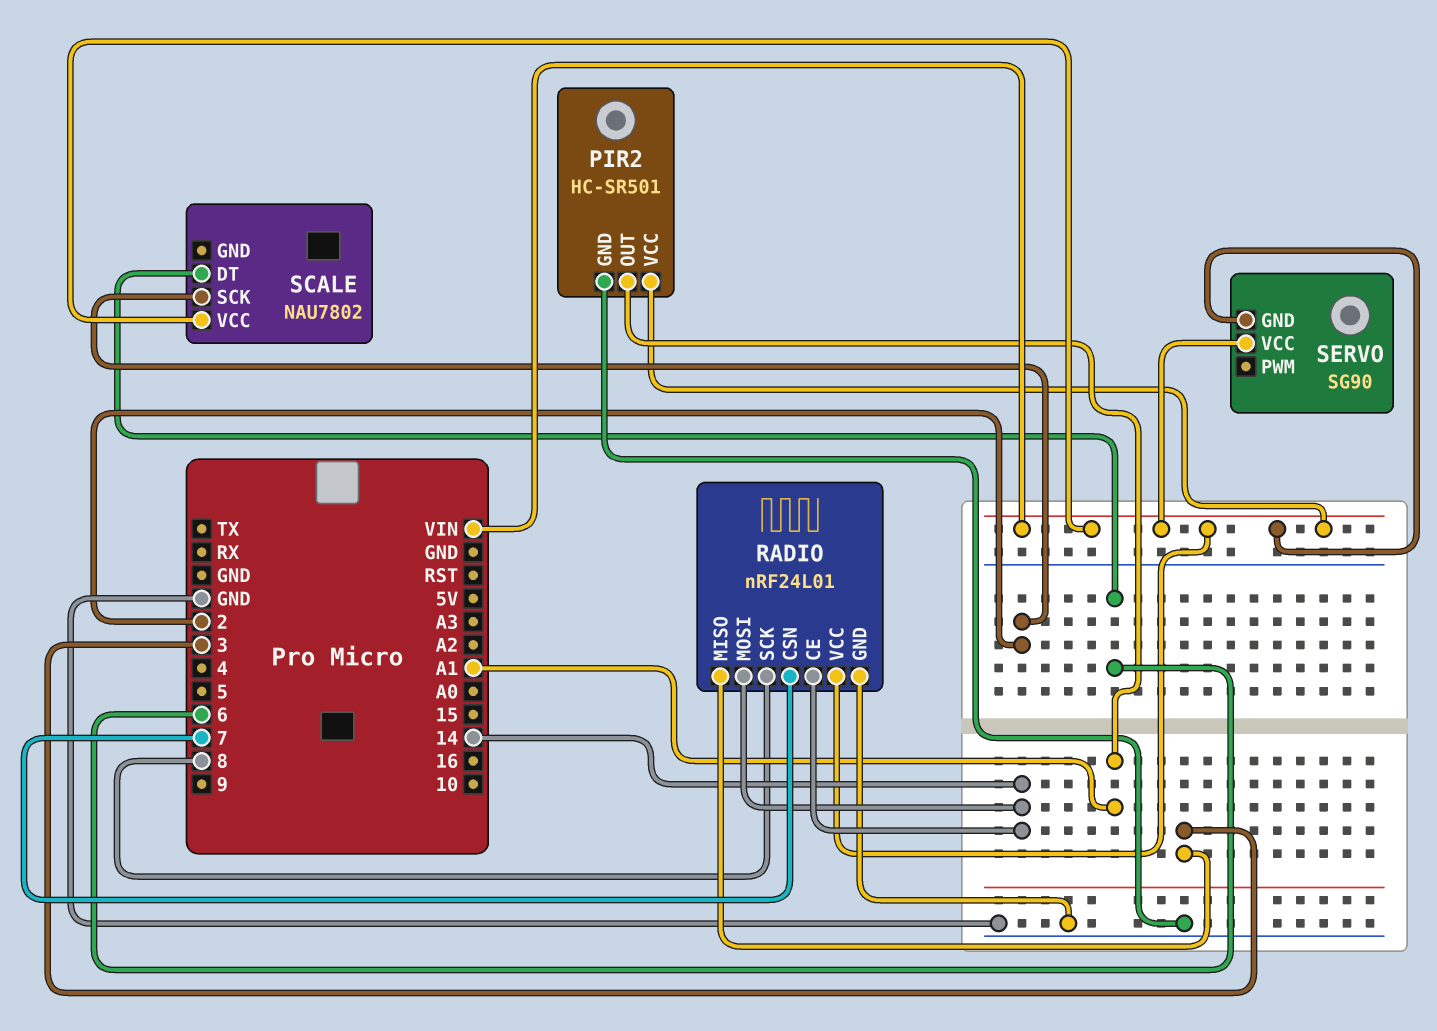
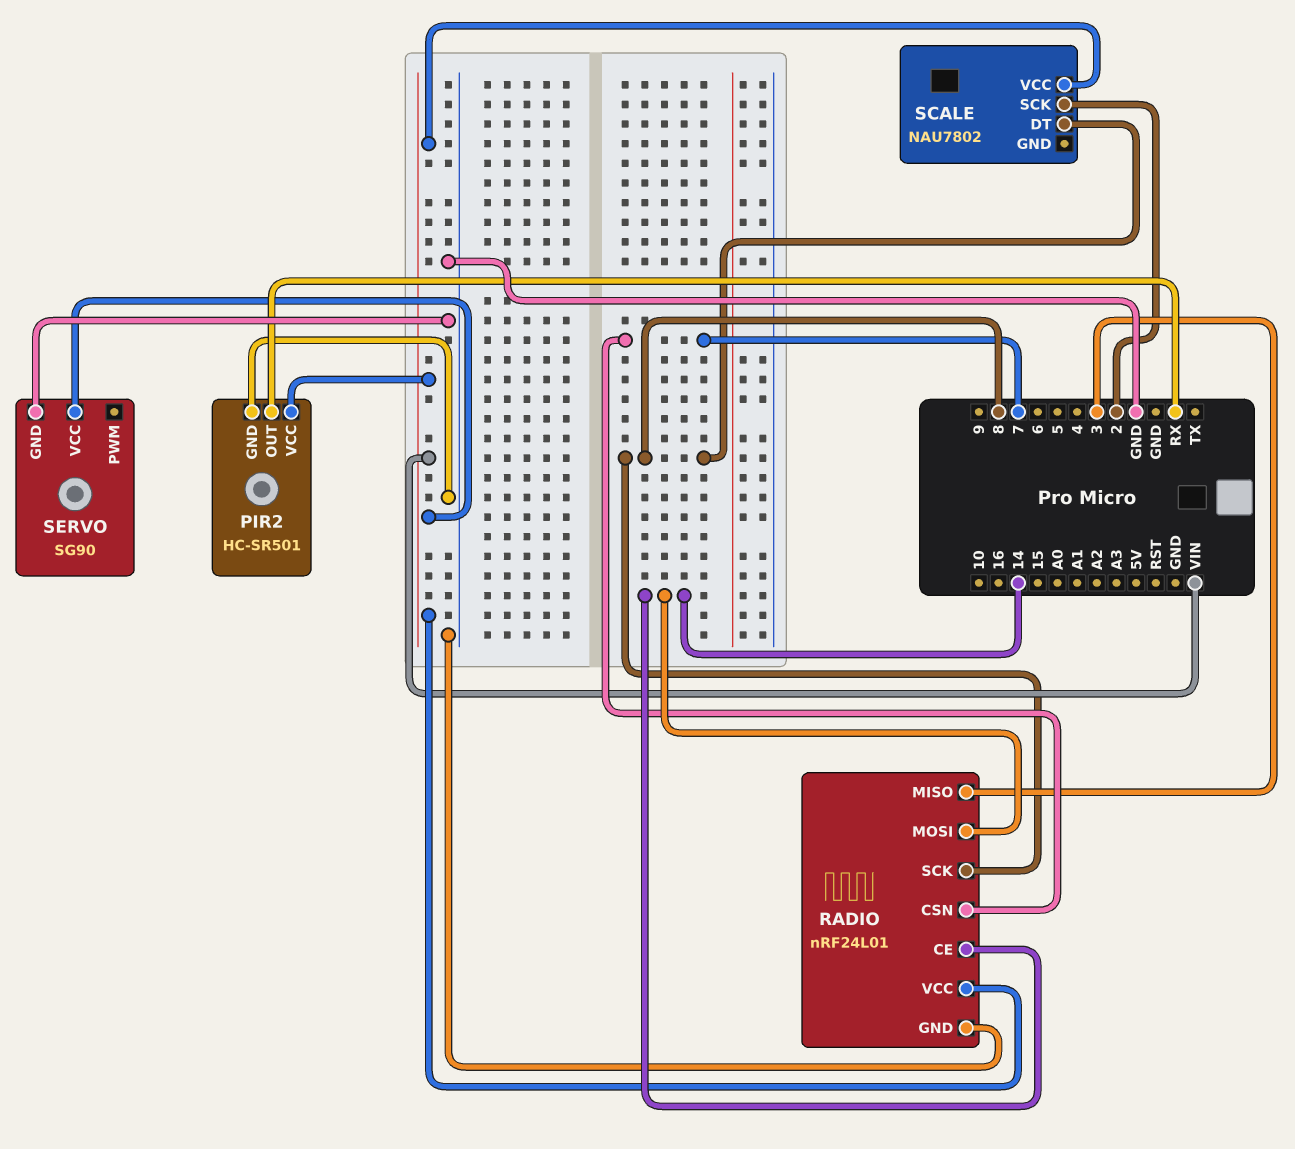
PIR2 pin OUT: A1 -> RX
SCALE pin DT: 6 -> 8
SERVO pin GND: VIN -> GND

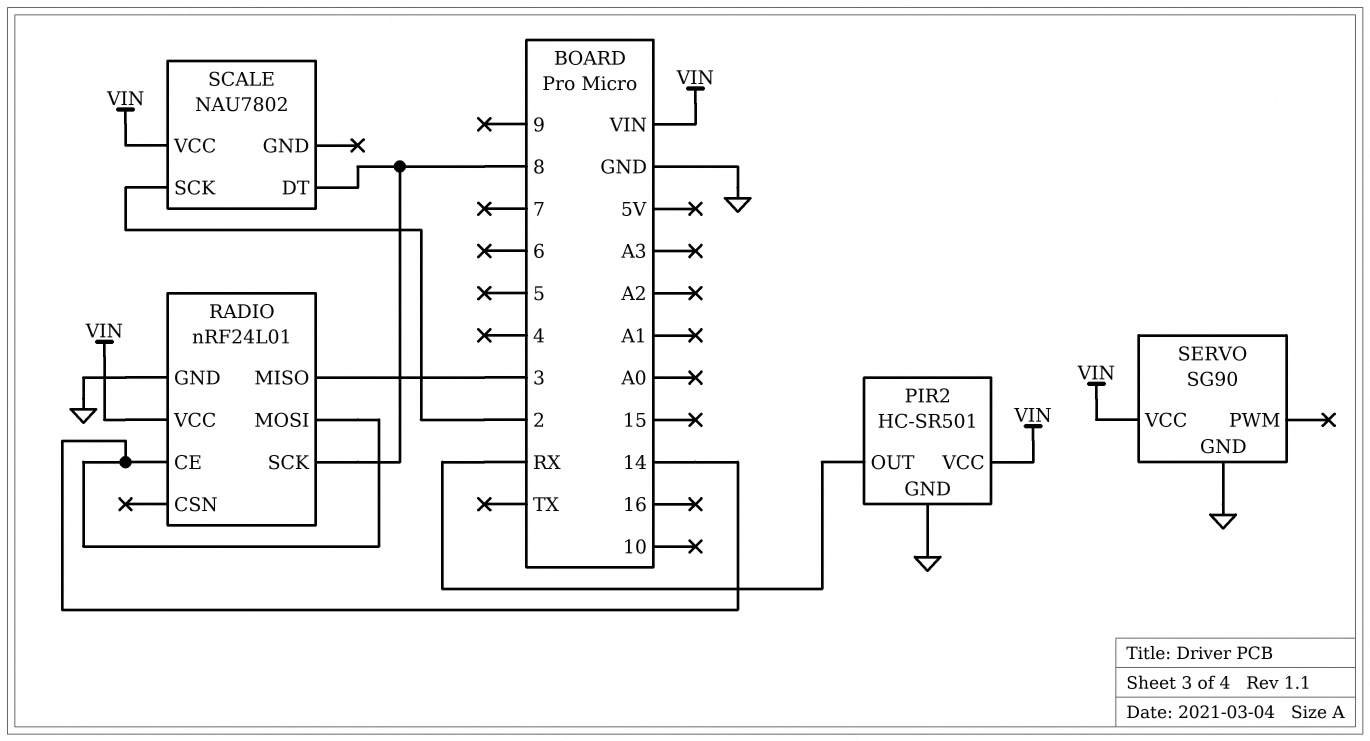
RADIO pin CSN: 7 -> none

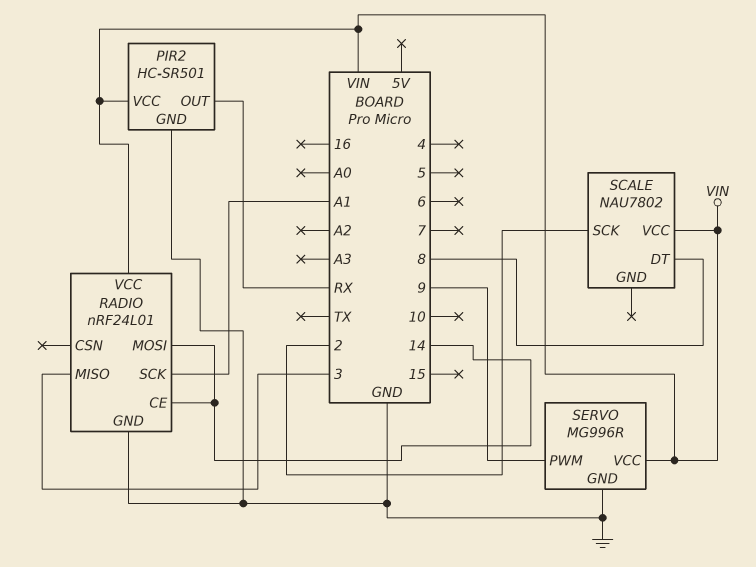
RADIO pin SCK: 8 -> A1
SERVO: SG90 -> MG996R
SERVO pin PWM: none -> 9

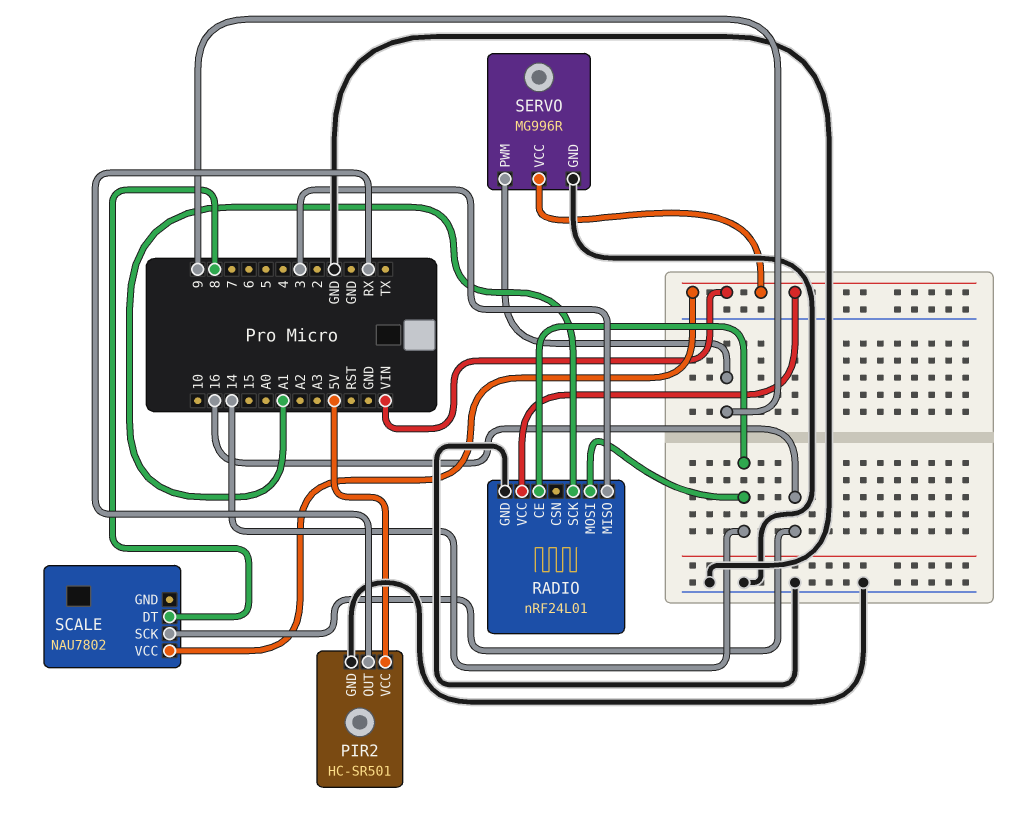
PIR2 pin VCC: VIN -> 5V
SCALE pin SCK: 2 -> 16

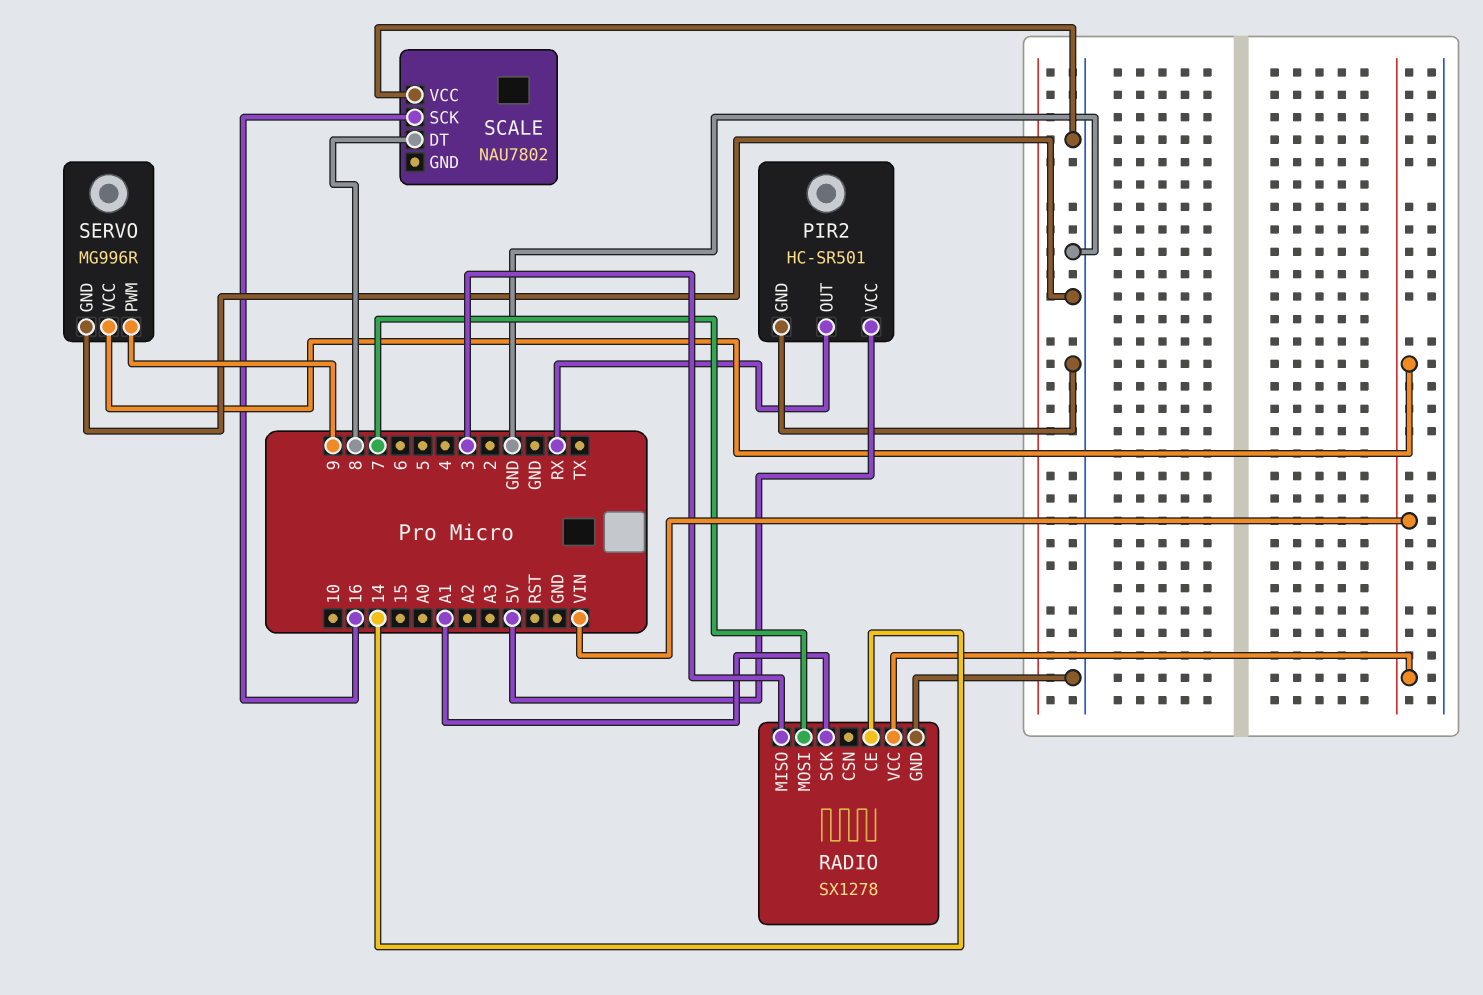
RADIO: nRF24L01 -> SX1278
RADIO pin MOSI: 14 -> 7
SCALE pin VCC: VIN -> GND

